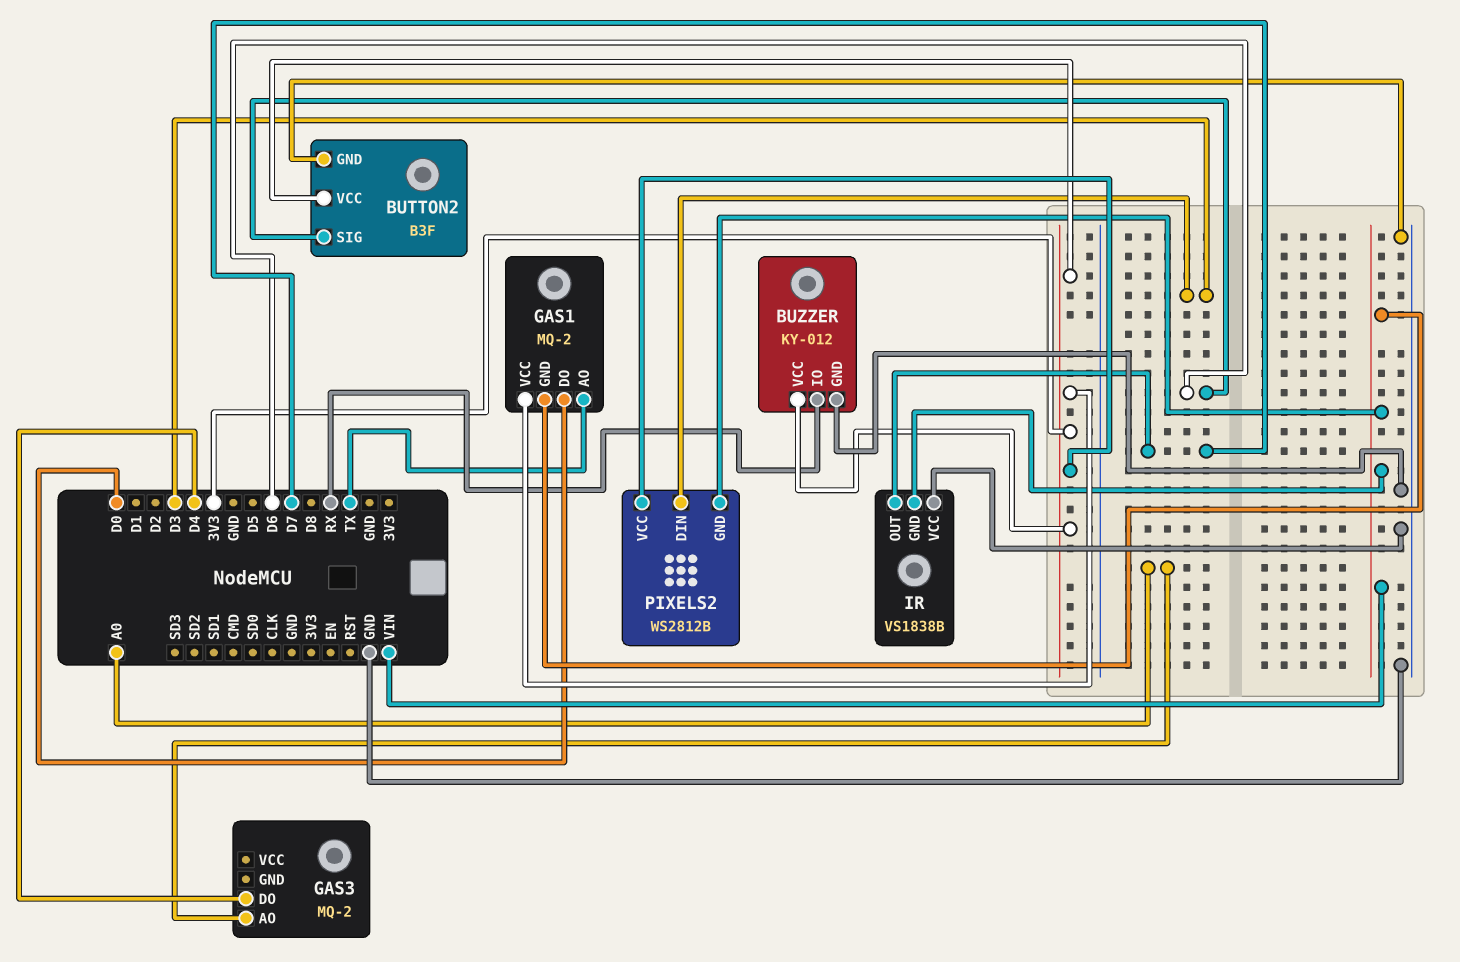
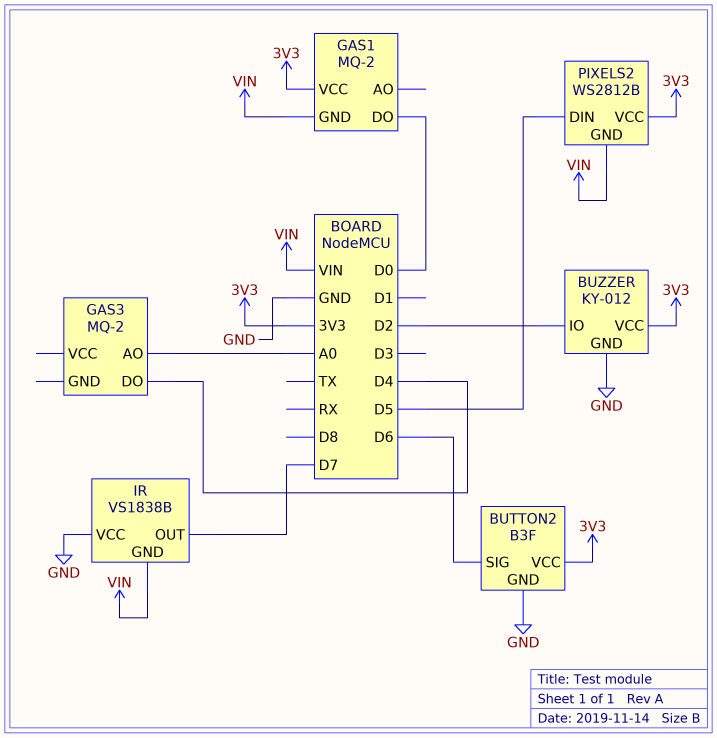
BUZZER pin IO: RX -> D2
GAS1 pin AO: TX -> none
PIXELS2 pin DIN: D3 -> D5

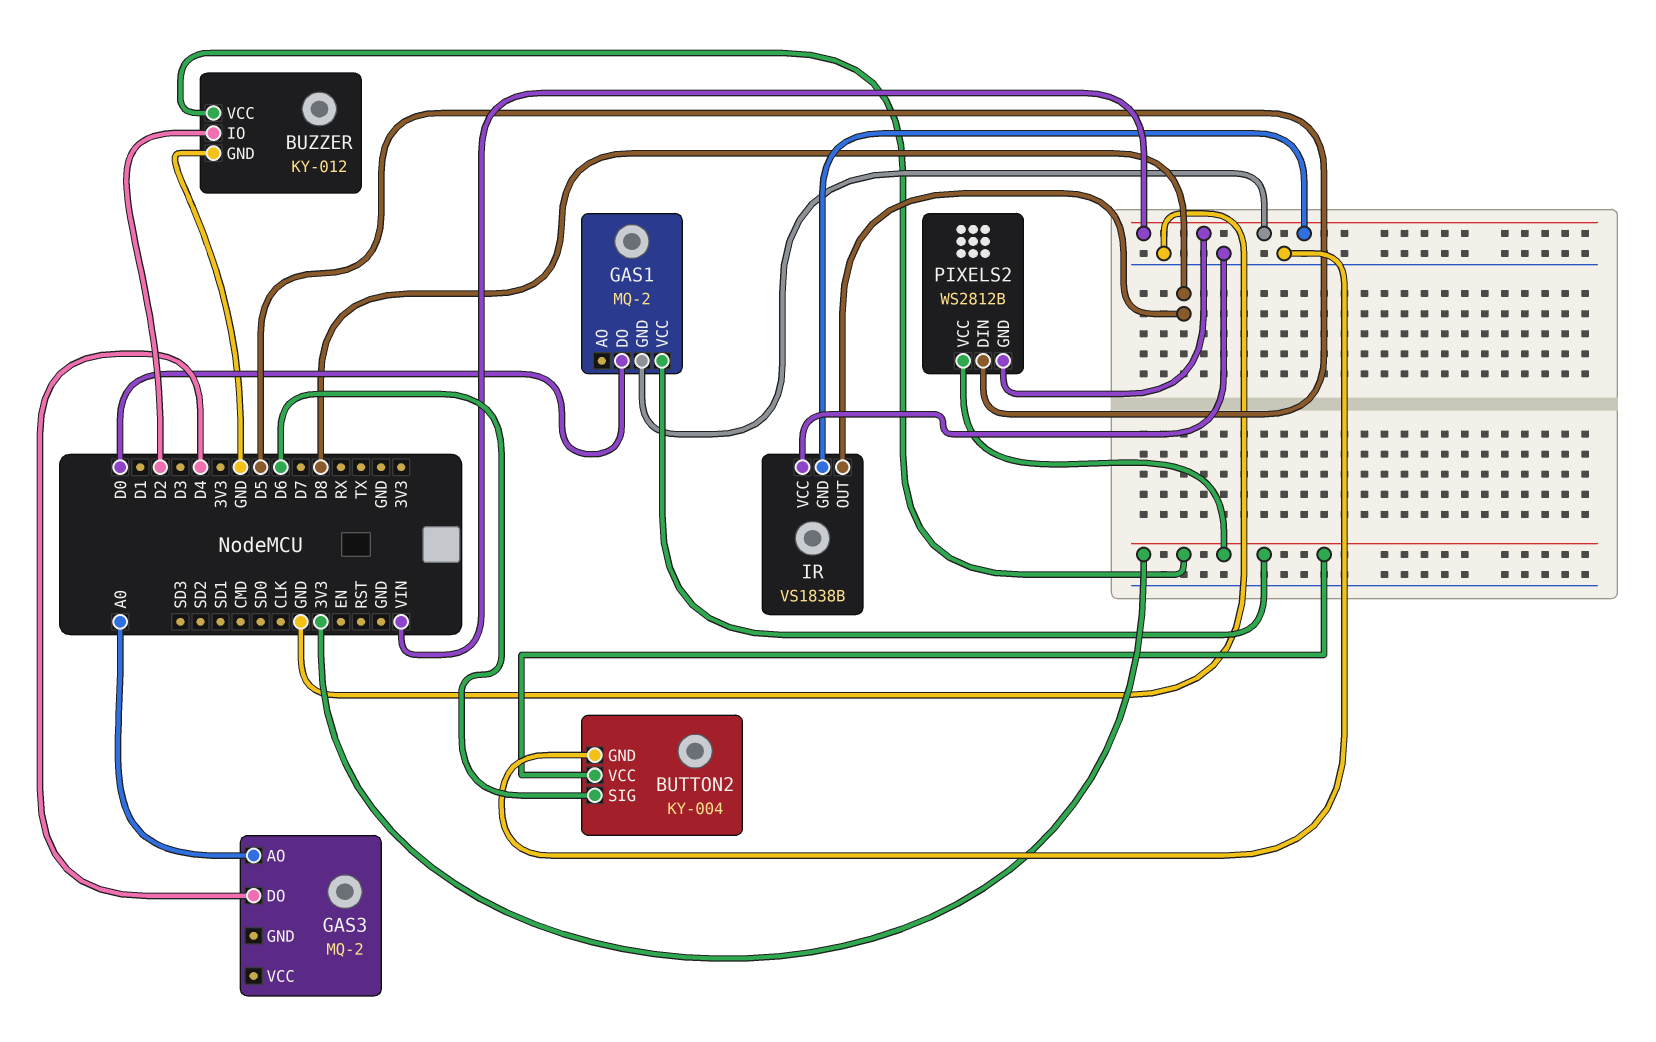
BUTTON2: B3F -> KY-004
IR pin OUT: D7 -> D8

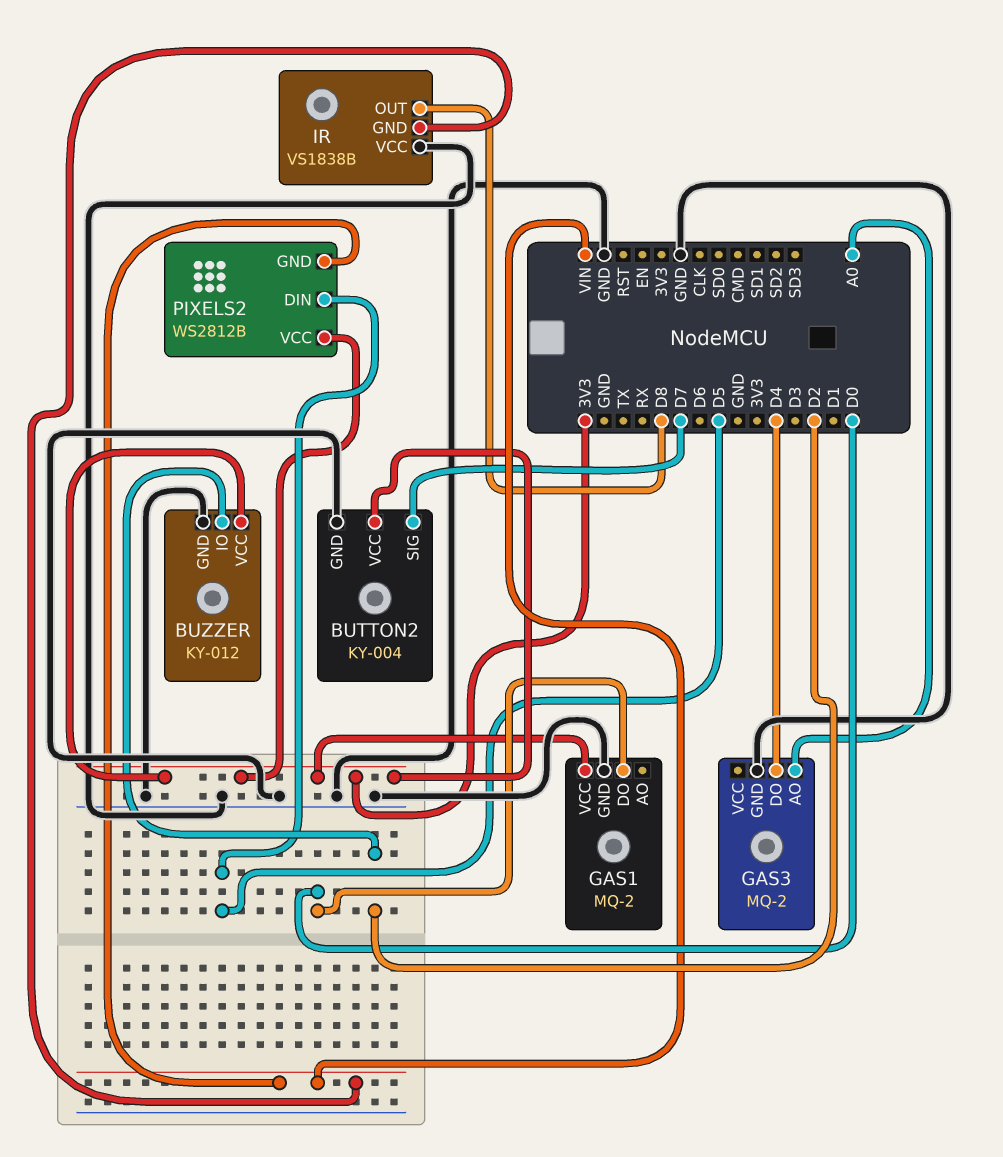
BUTTON2 pin SIG: D6 -> D7
GAS1 pin GND: VIN -> GND
GAS3 pin GND: none -> GND

